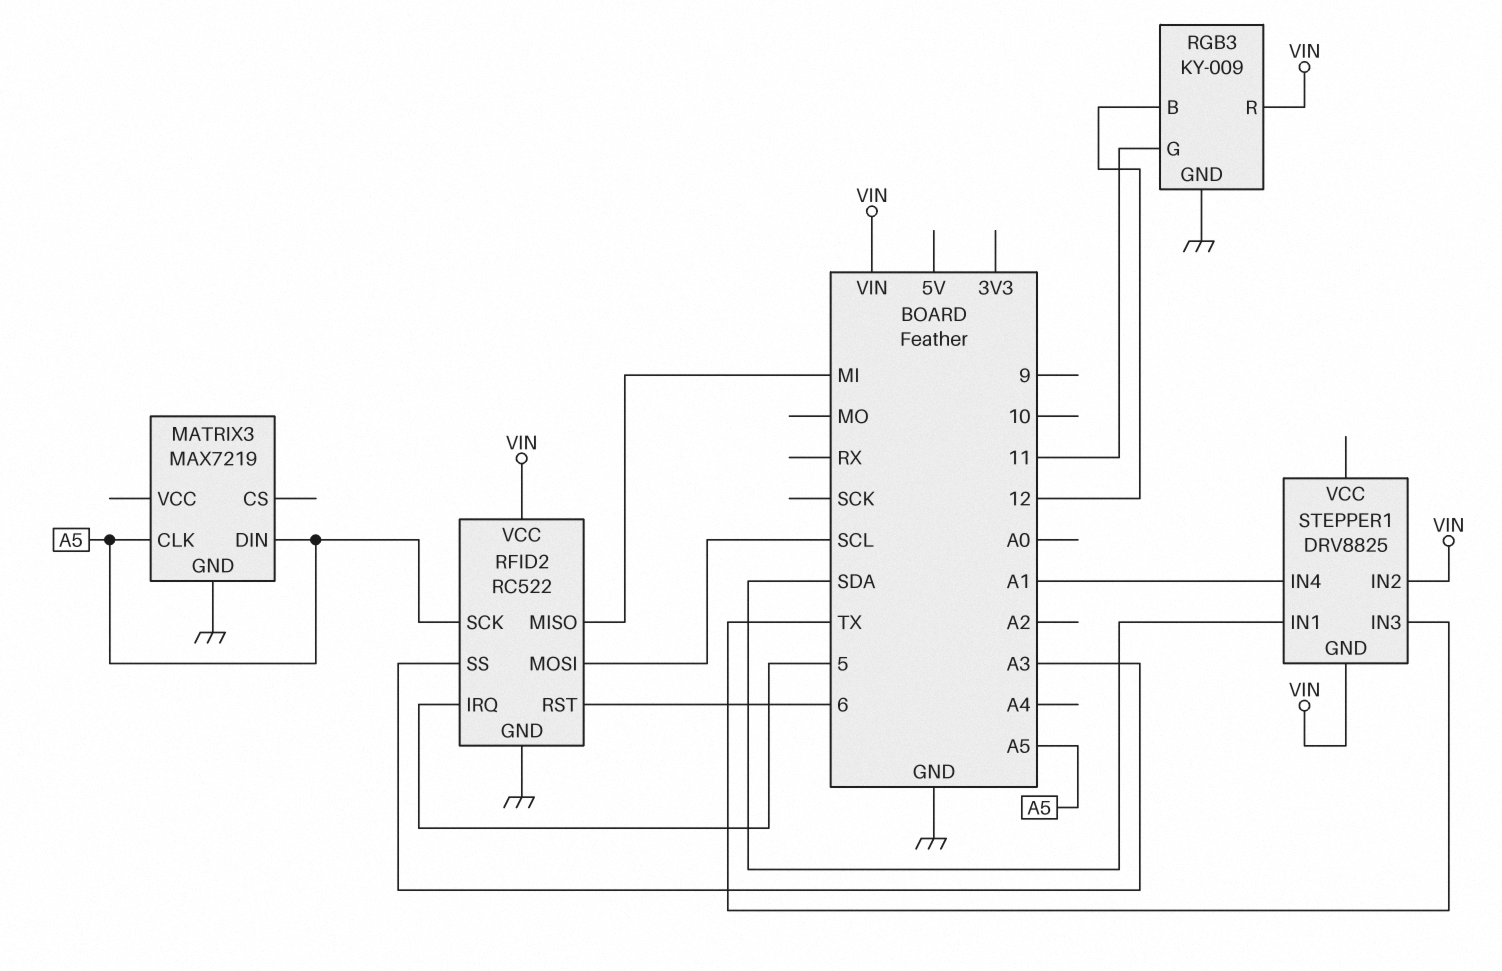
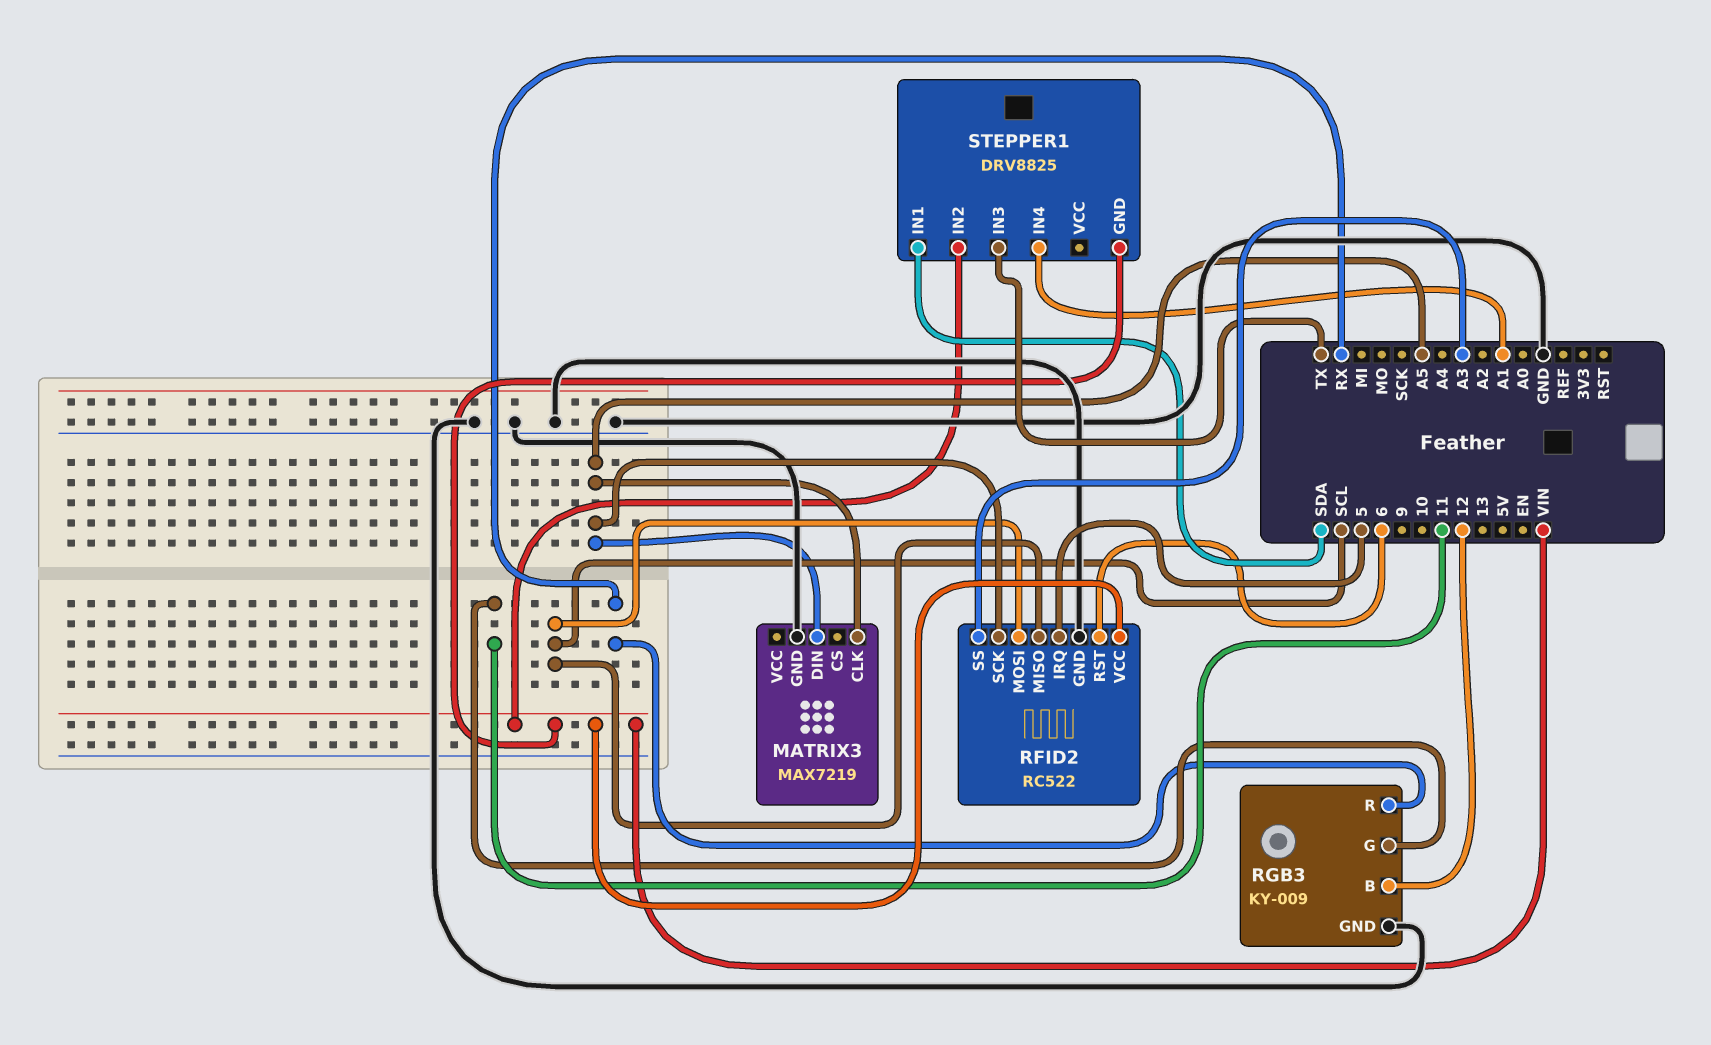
RFID2 pin MISO: MI -> SCL
RGB3 pin R: VIN -> RX

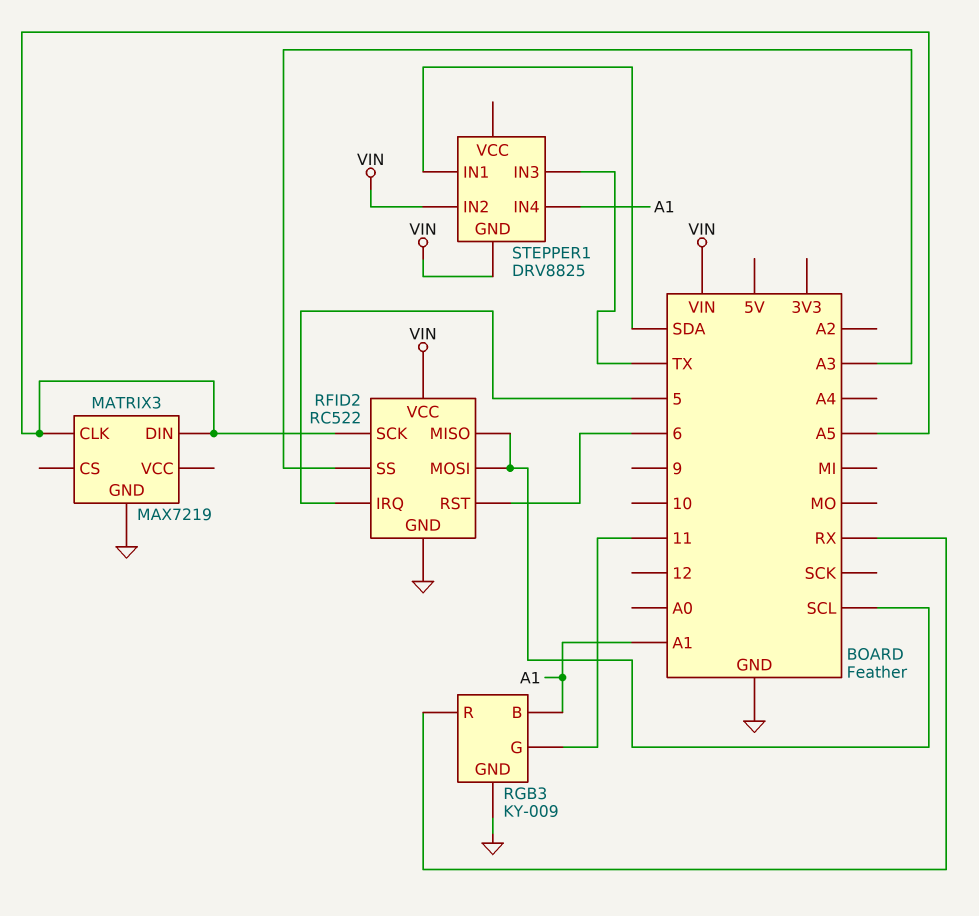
RGB3 pin B: 12 -> A1

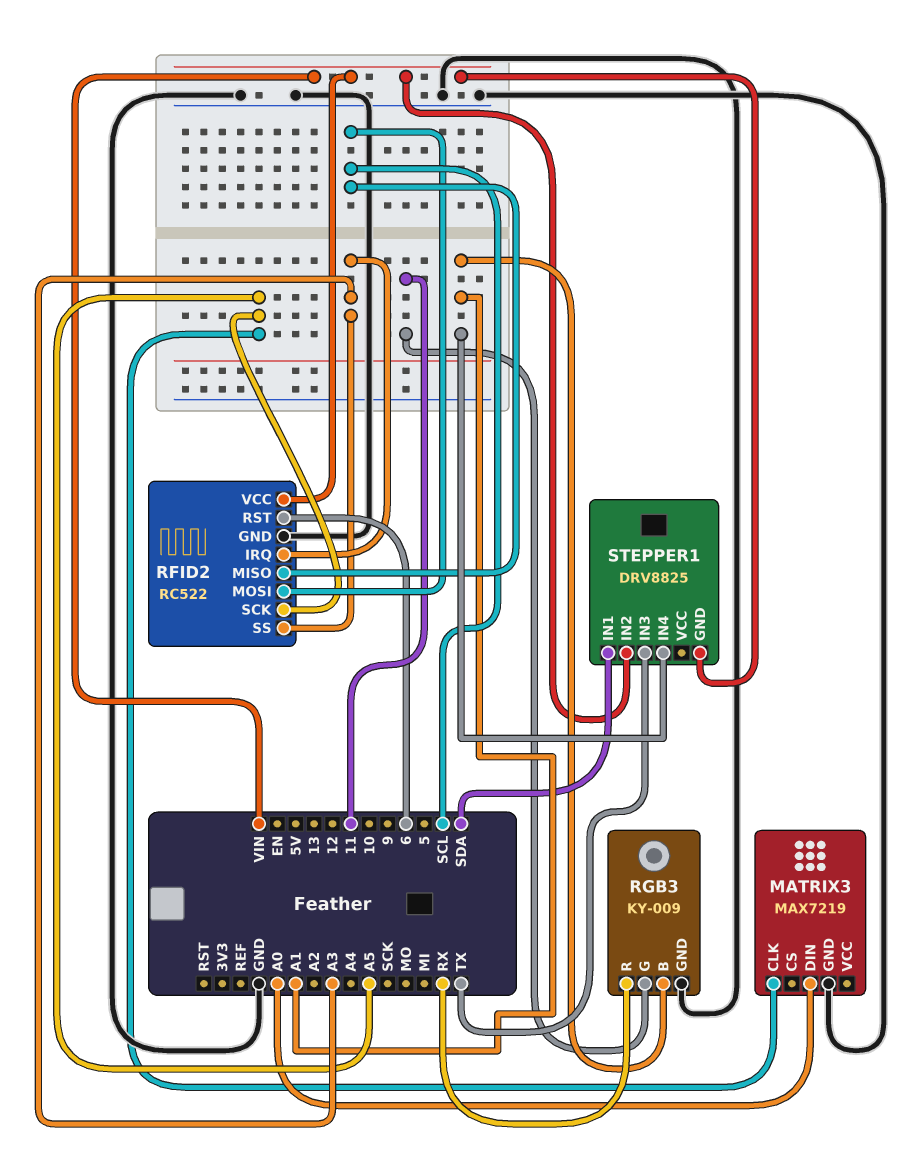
MATRIX3 pin DIN: A5 -> A0
RFID2 pin IRQ: 5 -> A3

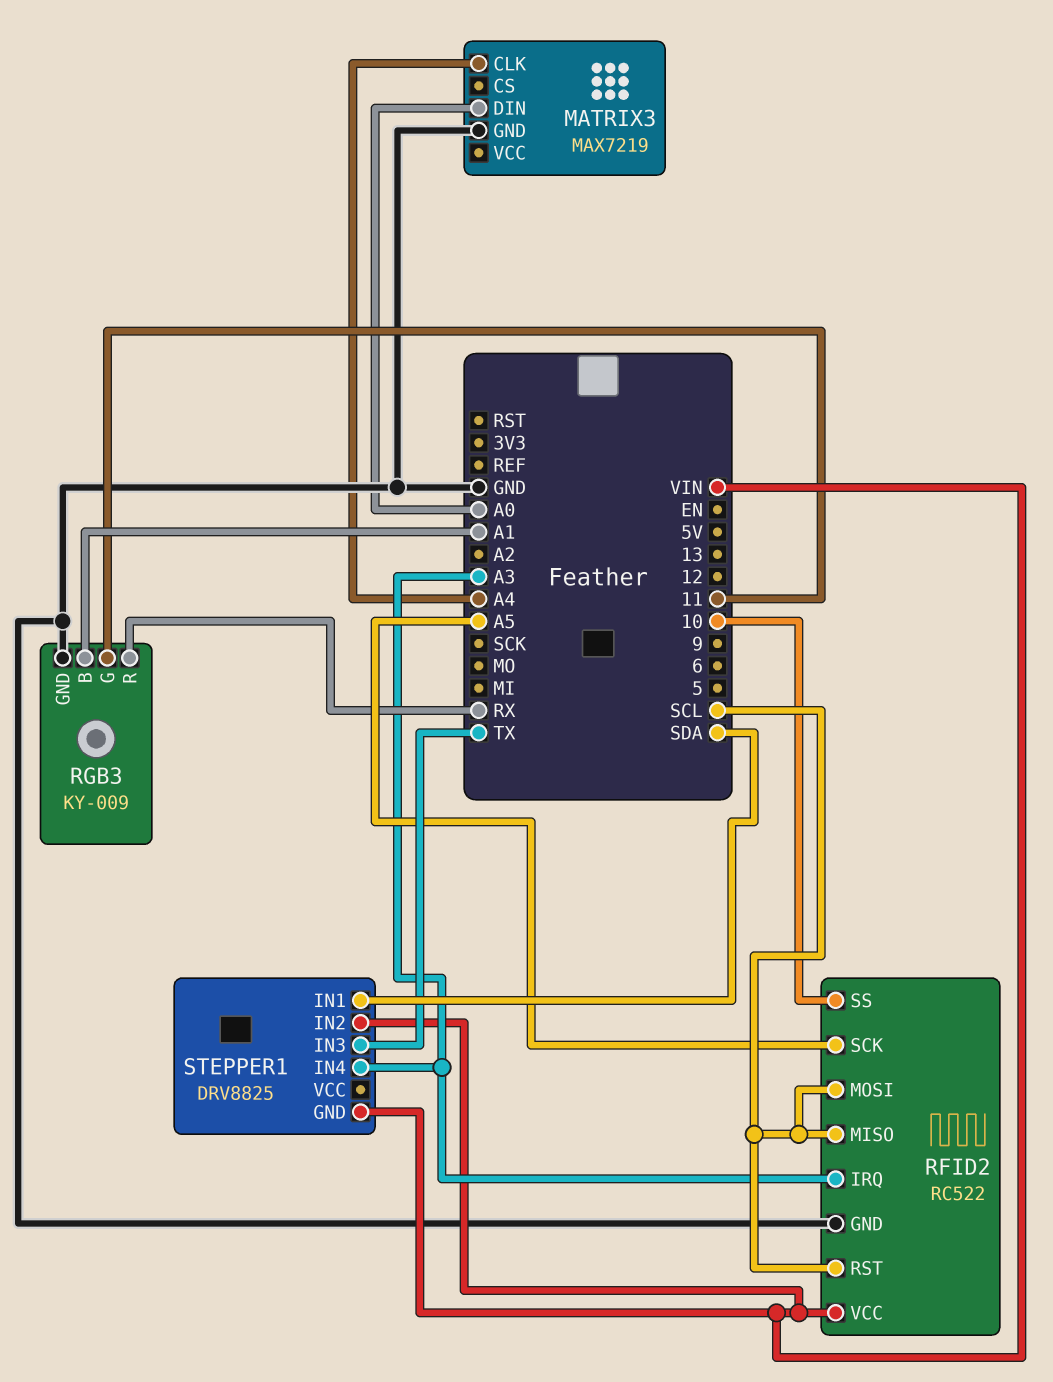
MATRIX3 pin CLK: A5 -> A4
RFID2 pin RST: 6 -> SCL
RFID2 pin SS: A3 -> 10
STEPPER1 pin IN4: A1 -> A3

